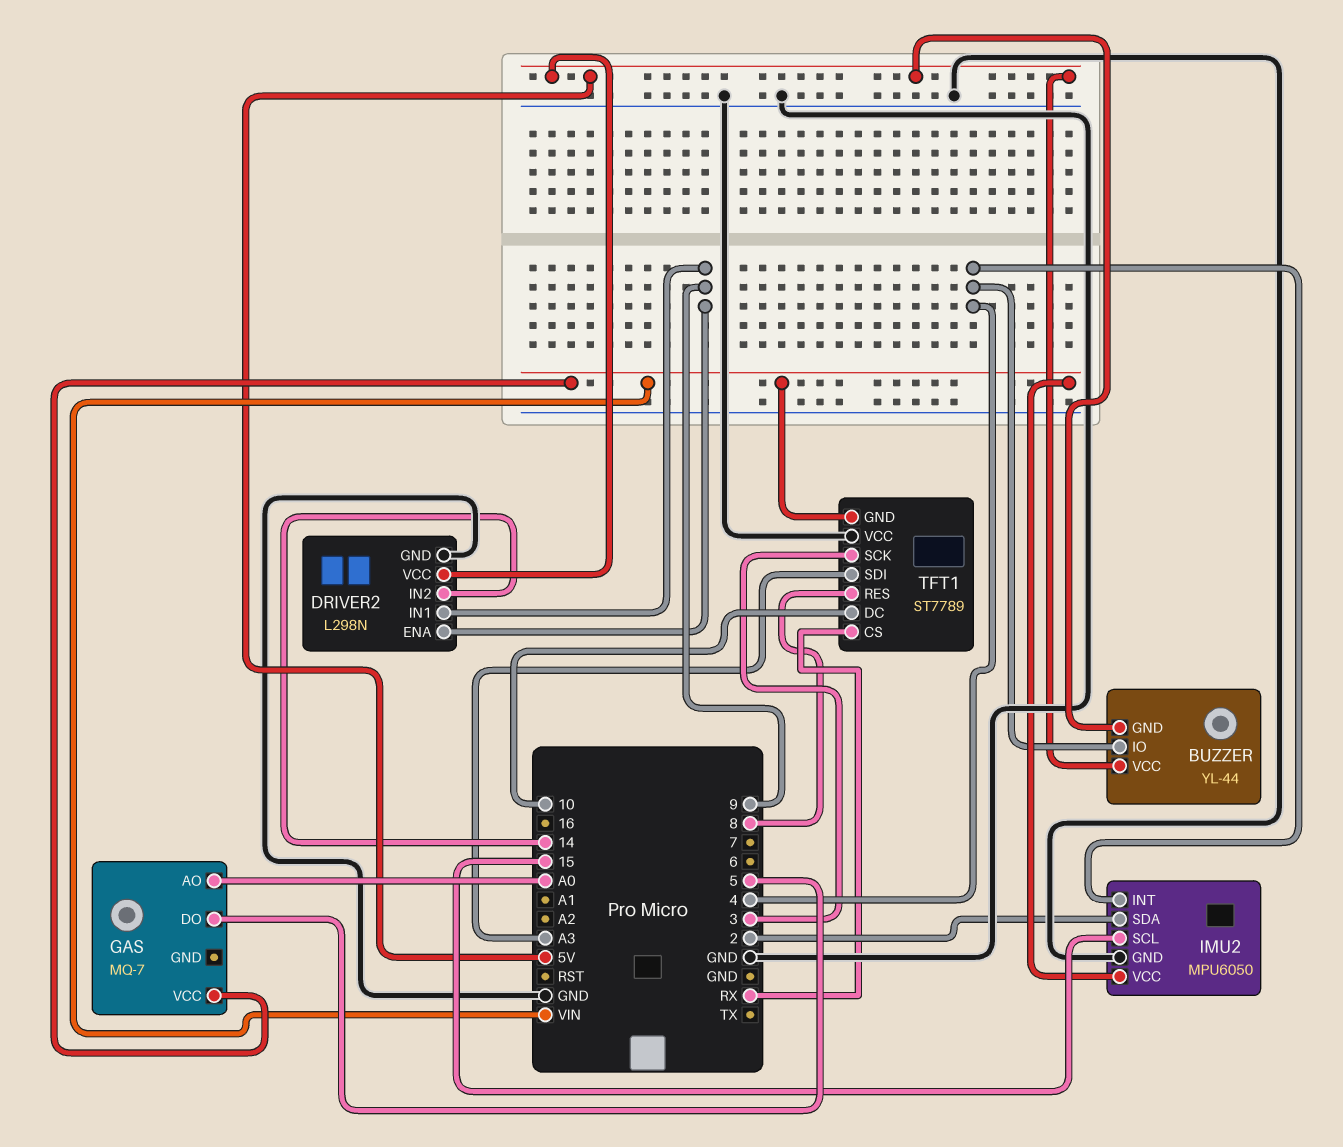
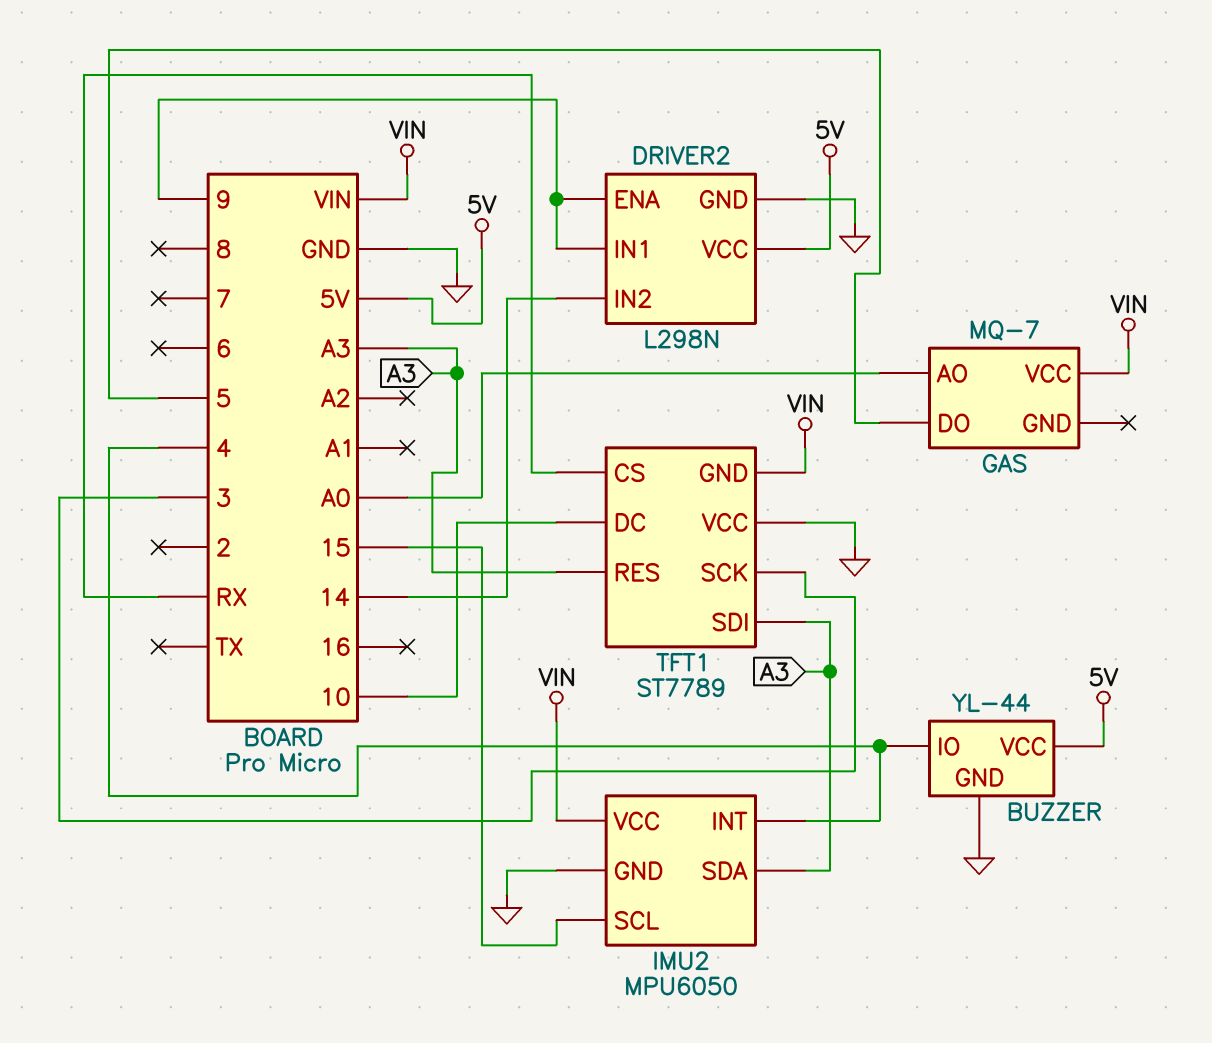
BUZZER pin GND: 5V -> GND
IMU2 pin SDA: 2 -> A3
TFT1 pin RES: 8 -> A3

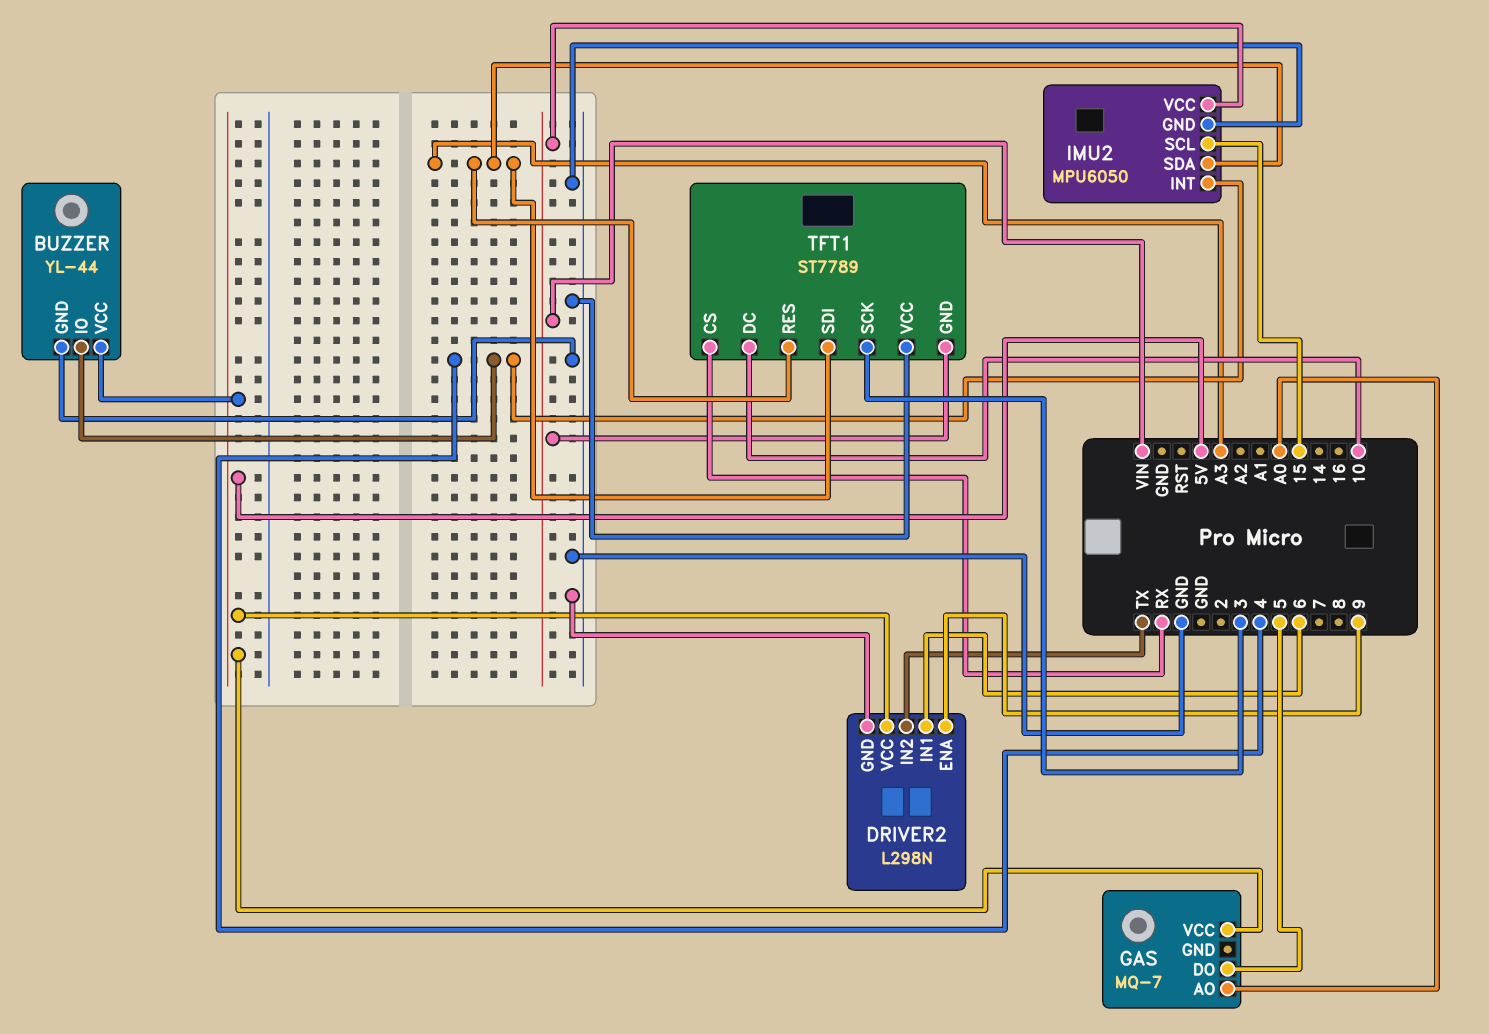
DRIVER2 pin IN1: 9 -> 6
DRIVER2 pin IN2: 14 -> TX
GAS pin VCC: VIN -> 5V

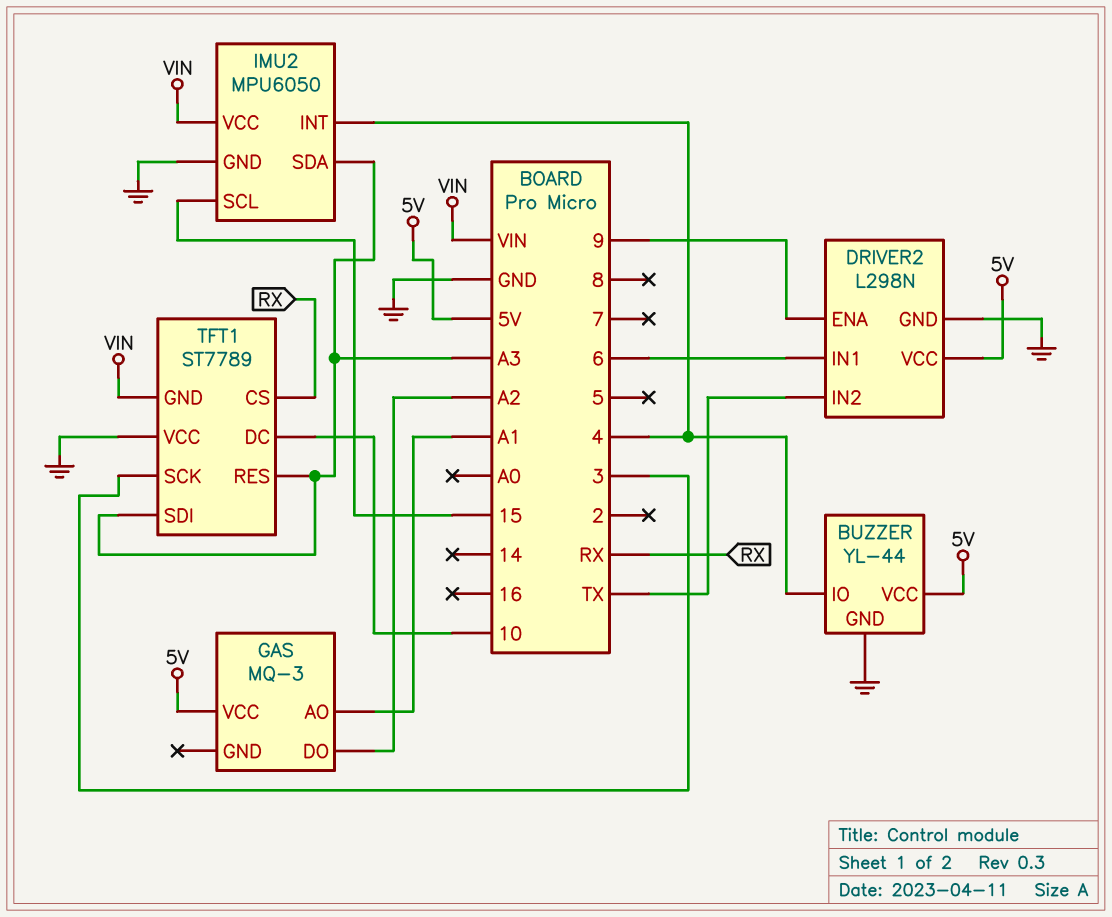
GAS: MQ-7 -> MQ-3
GAS pin AO: A0 -> A1
GAS pin DO: 5 -> A2

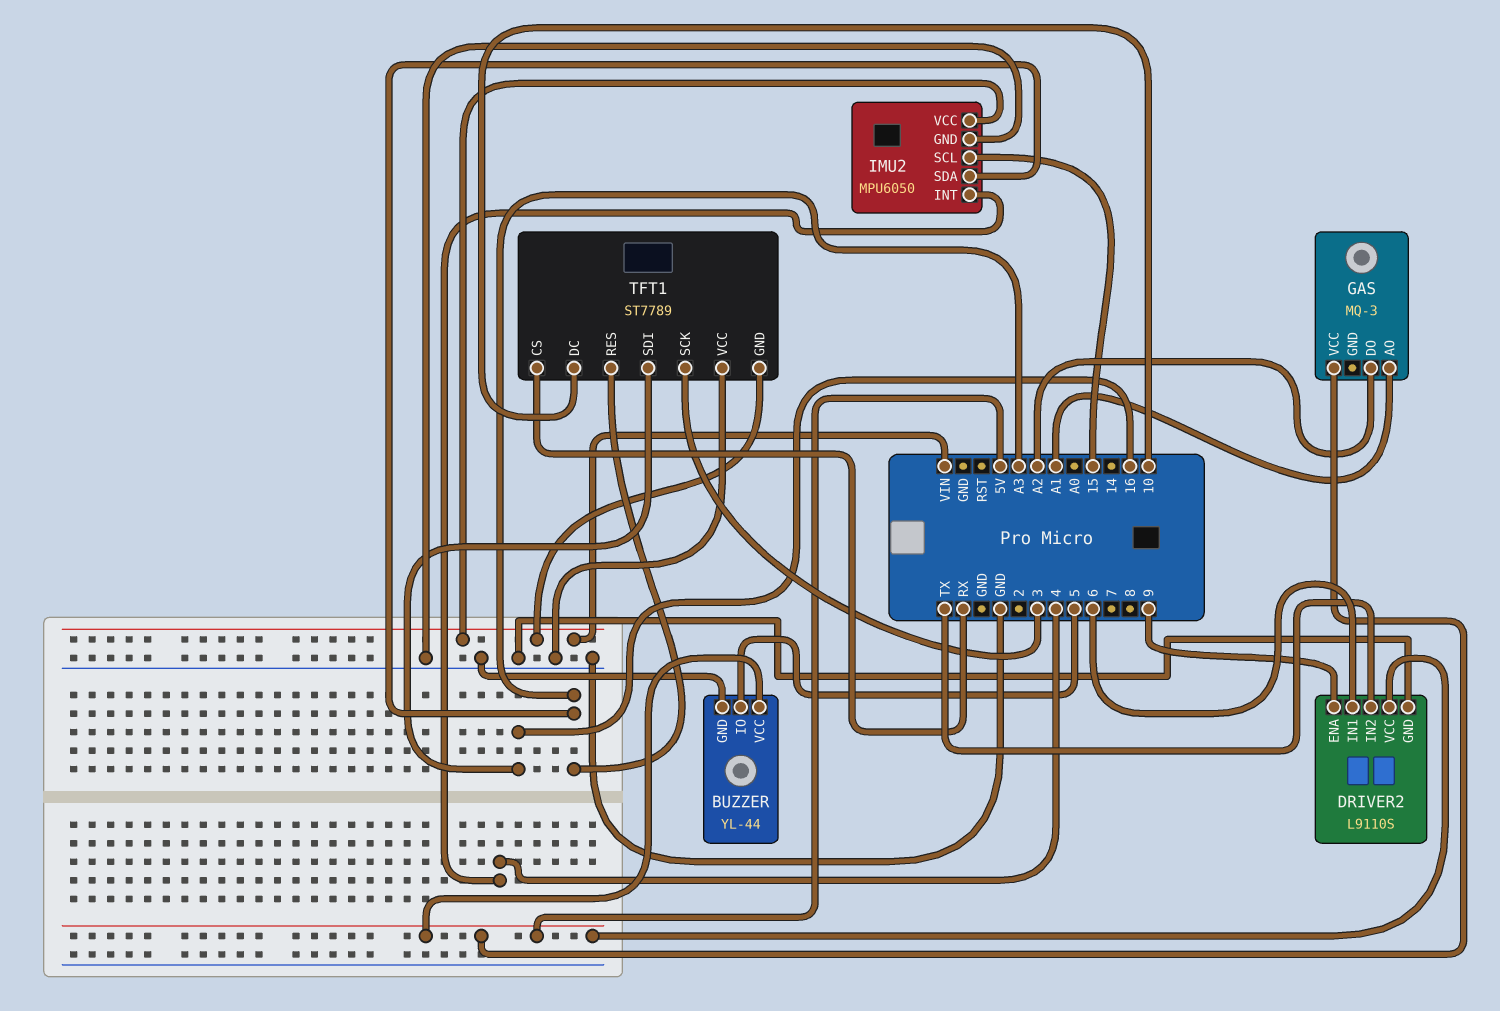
BUZZER pin IO: 4 -> 5
DRIVER2: L298N -> L9110S
TFT1 pin SDI: A3 -> 16

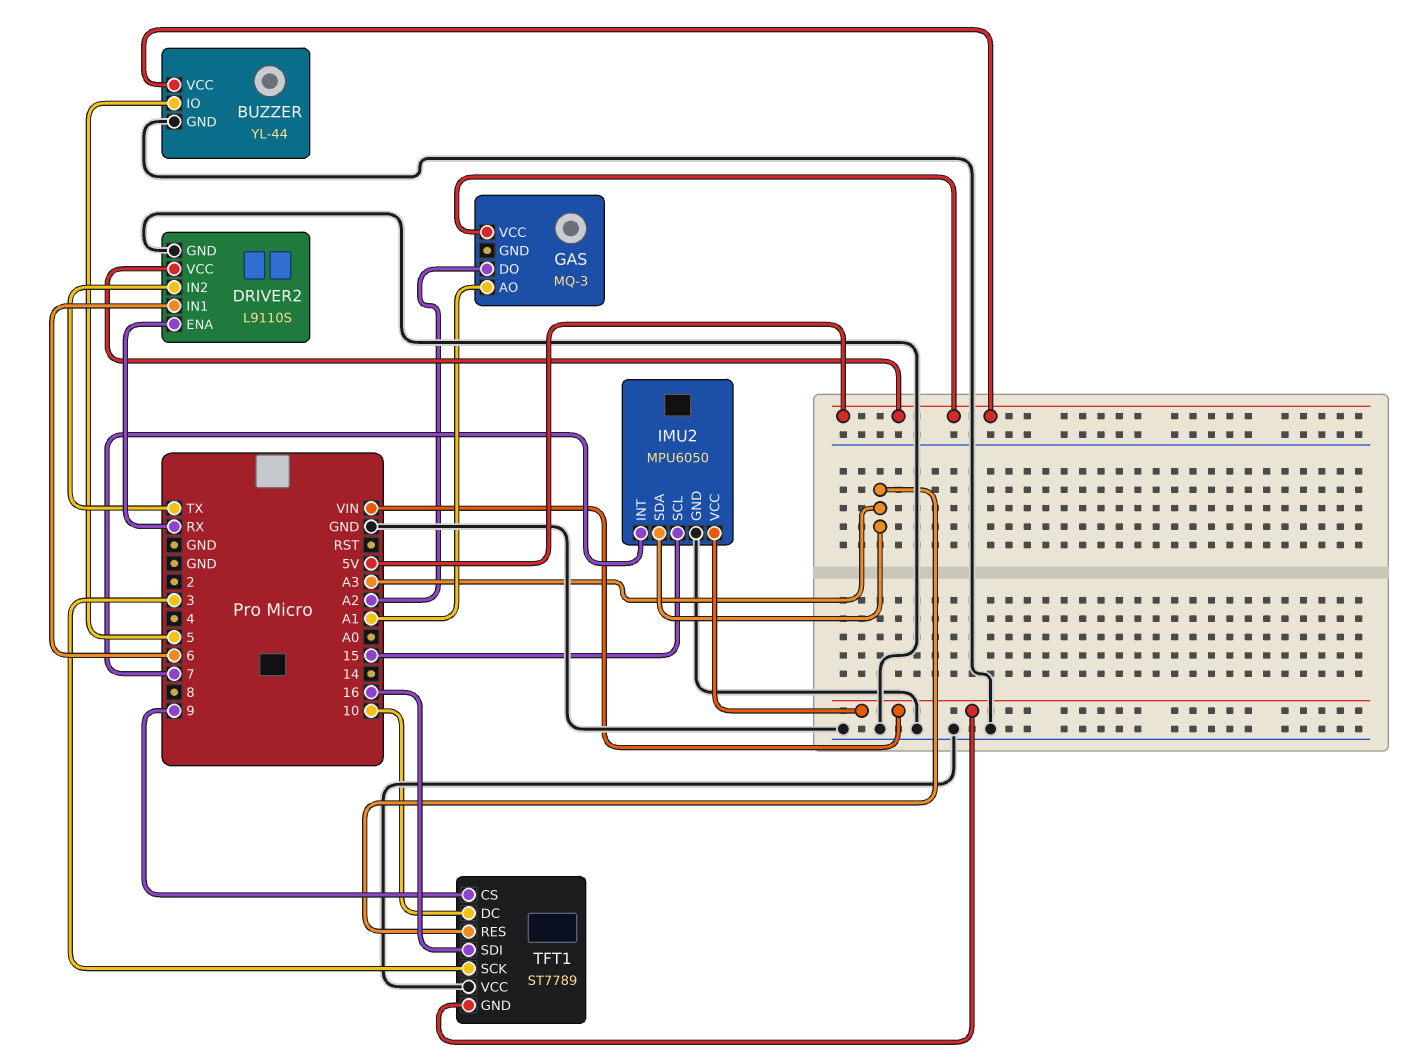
DRIVER2 pin ENA: 9 -> RX
IMU2 pin INT: 4 -> 7
TFT1 pin CS: RX -> 9

